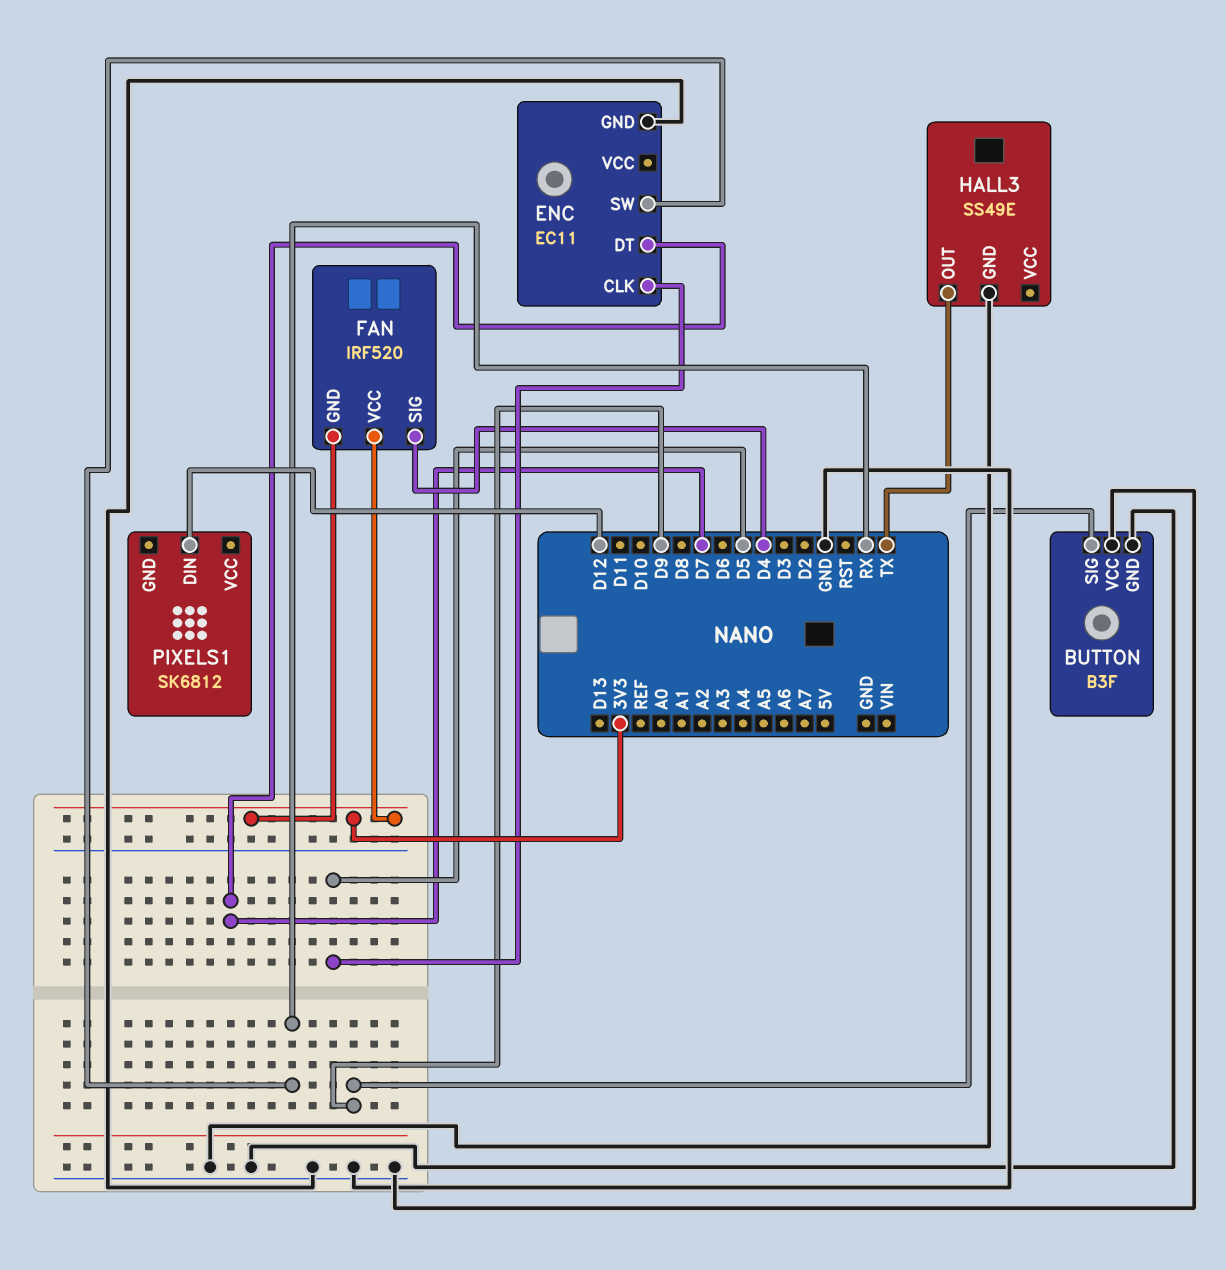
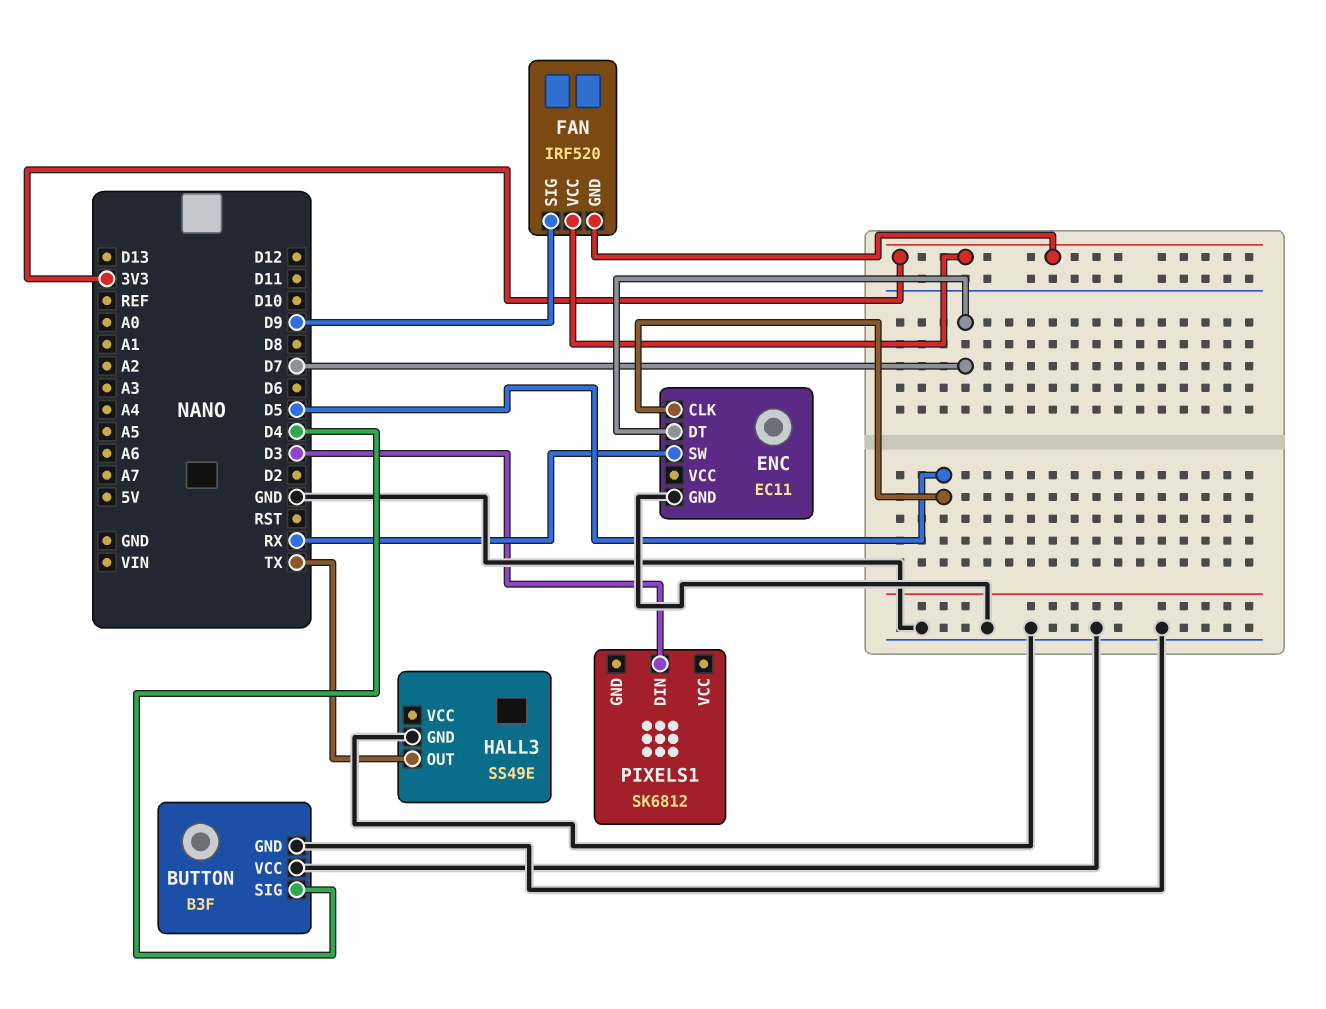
BUTTON pin SIG: D9 -> D4
FAN pin SIG: D4 -> D9
PIXELS1 pin DIN: D12 -> D3

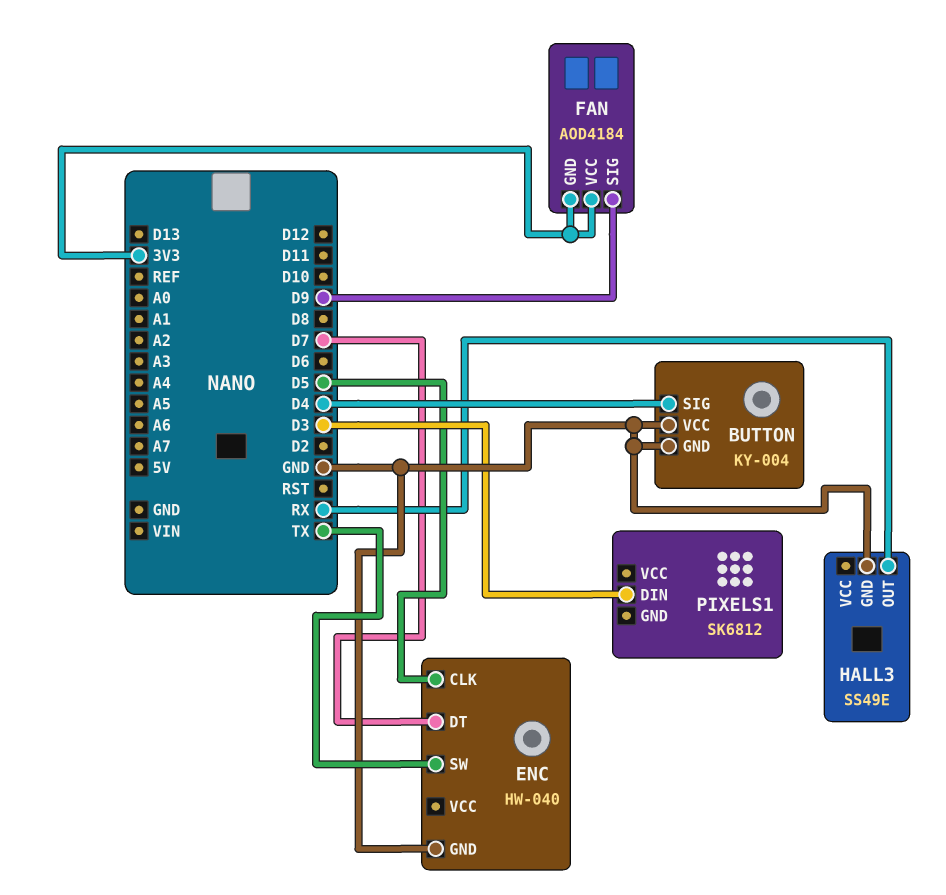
BUTTON: B3F -> KY-004
ENC: EC11 -> HW-040
ENC pin SW: RX -> TX
FAN: IRF520 -> AOD4184
HALL3 pin OUT: TX -> RX

